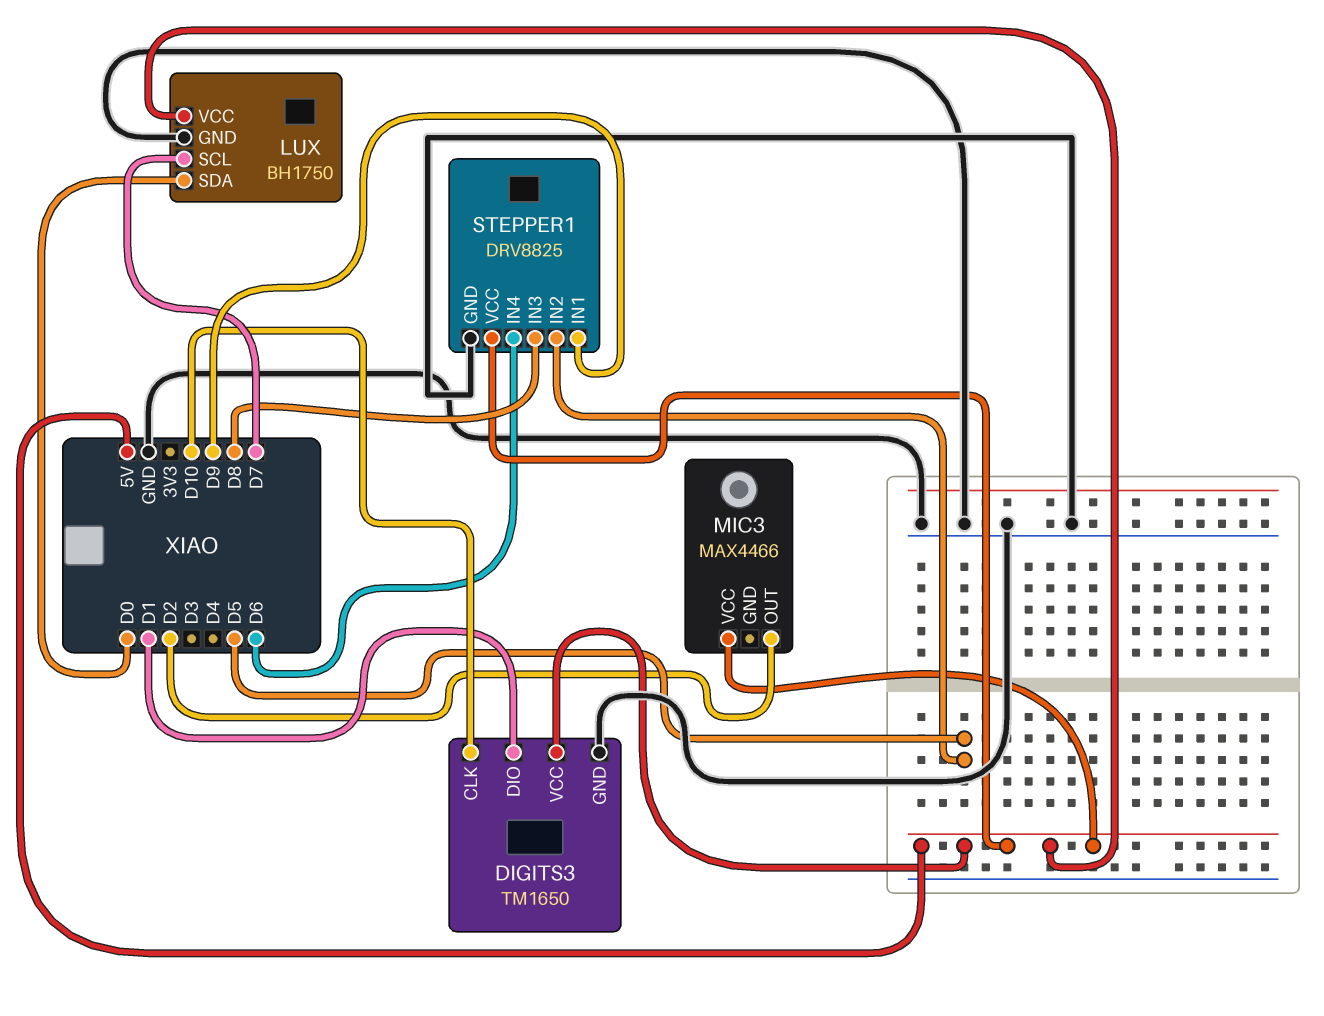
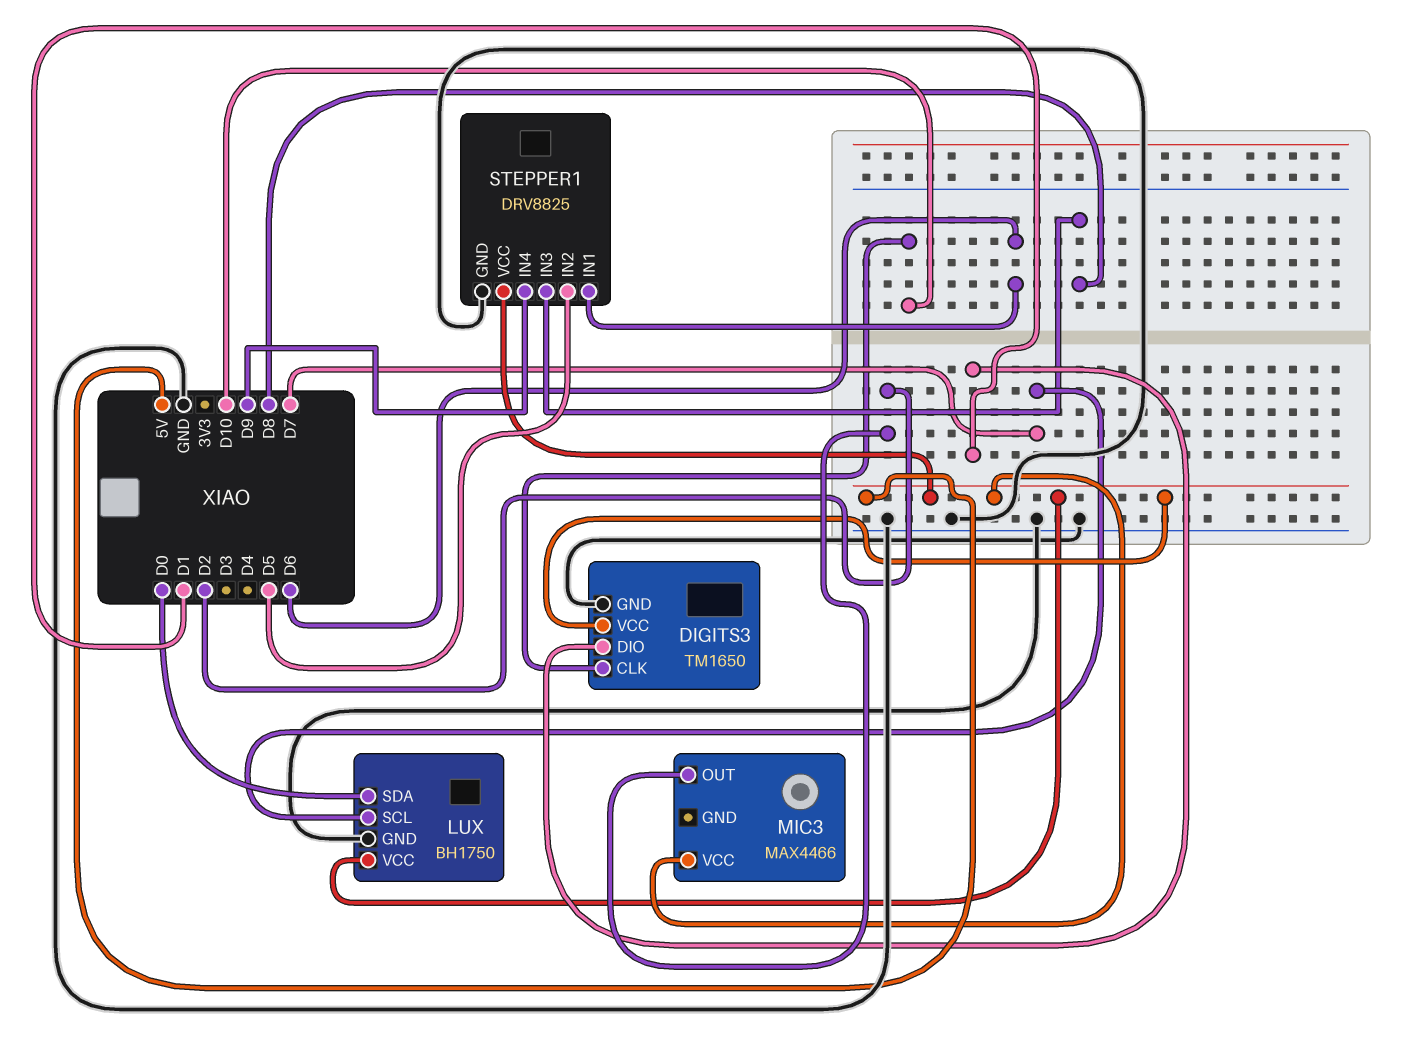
STEPPER1 pin IN1: D9 -> D6
STEPPER1 pin IN4: D6 -> D9

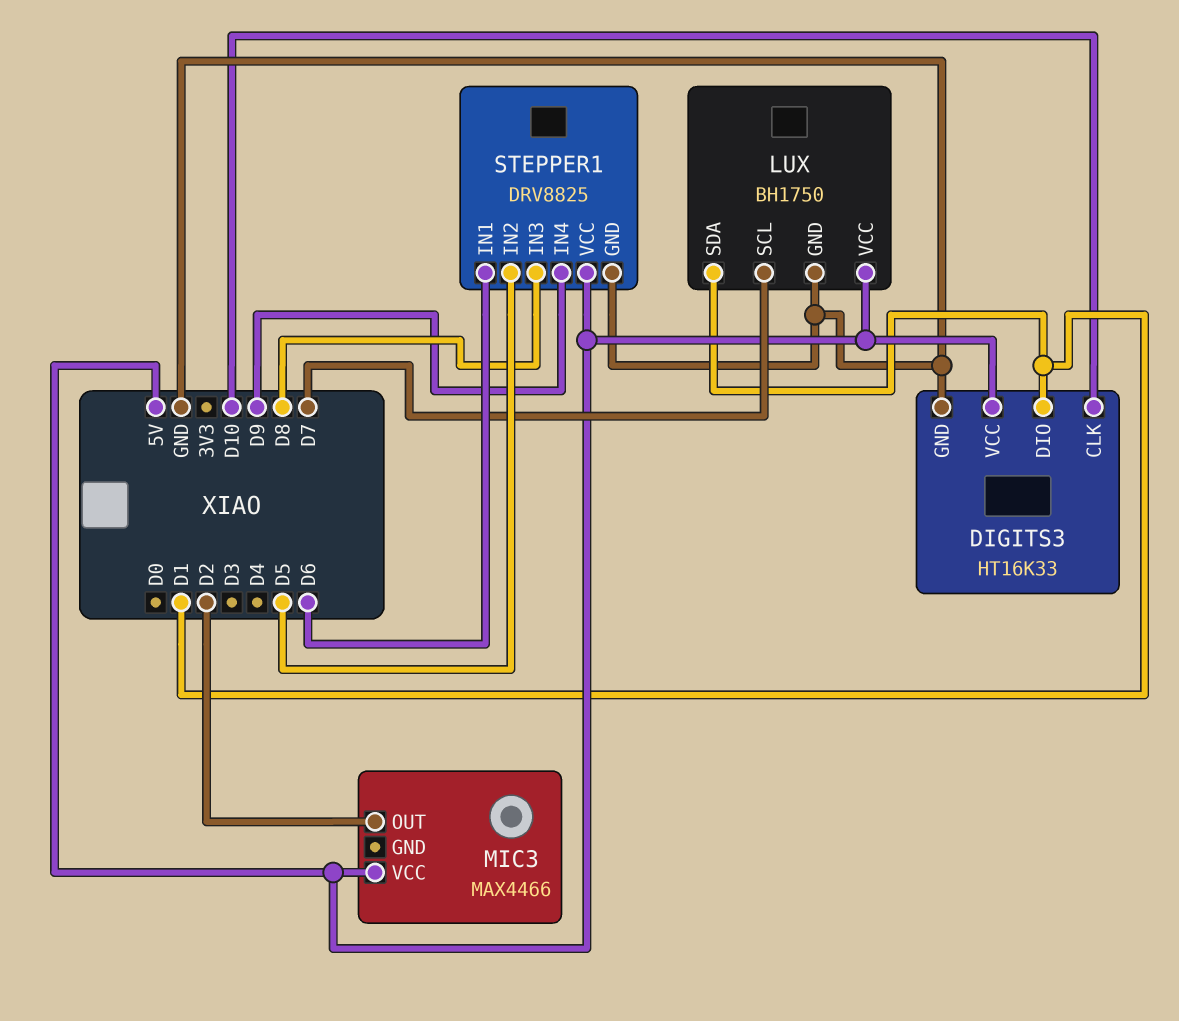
DIGITS3: TM1650 -> HT16K33
LUX pin SDA: D0 -> D1

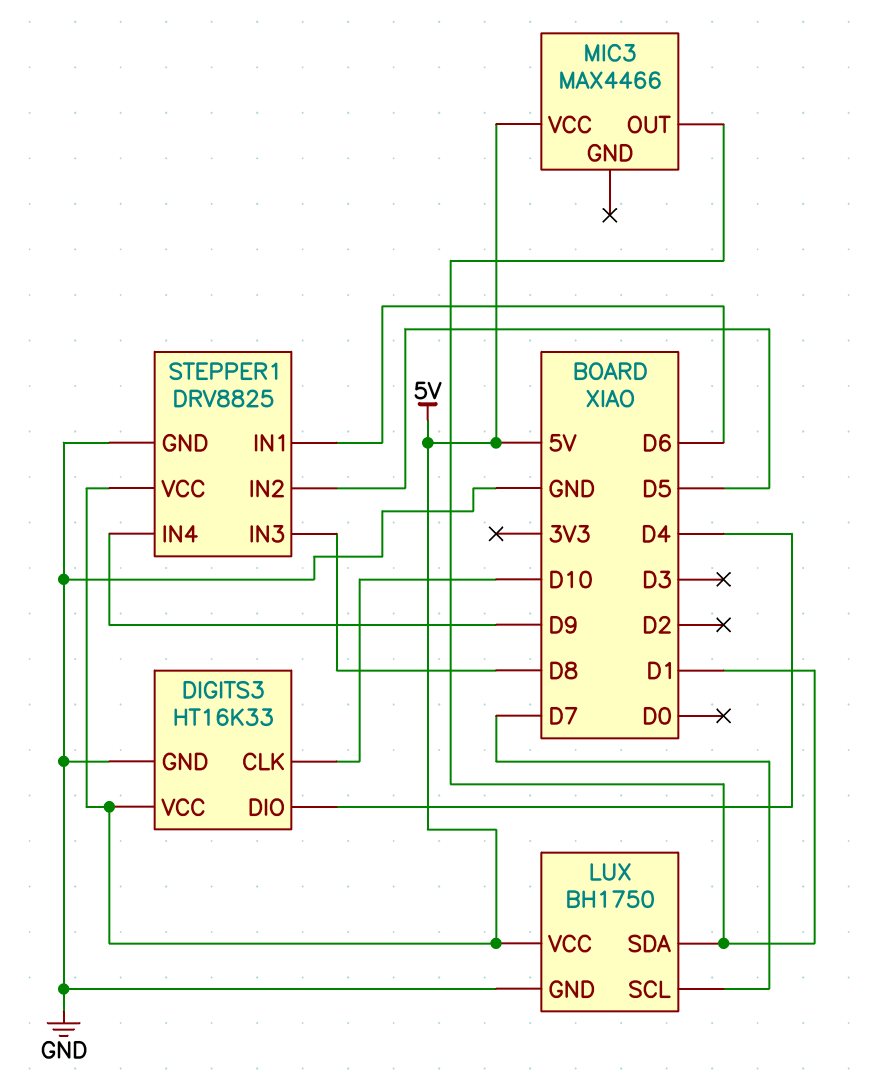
DIGITS3 pin DIO: D1 -> D4
MIC3 pin OUT: D2 -> D1

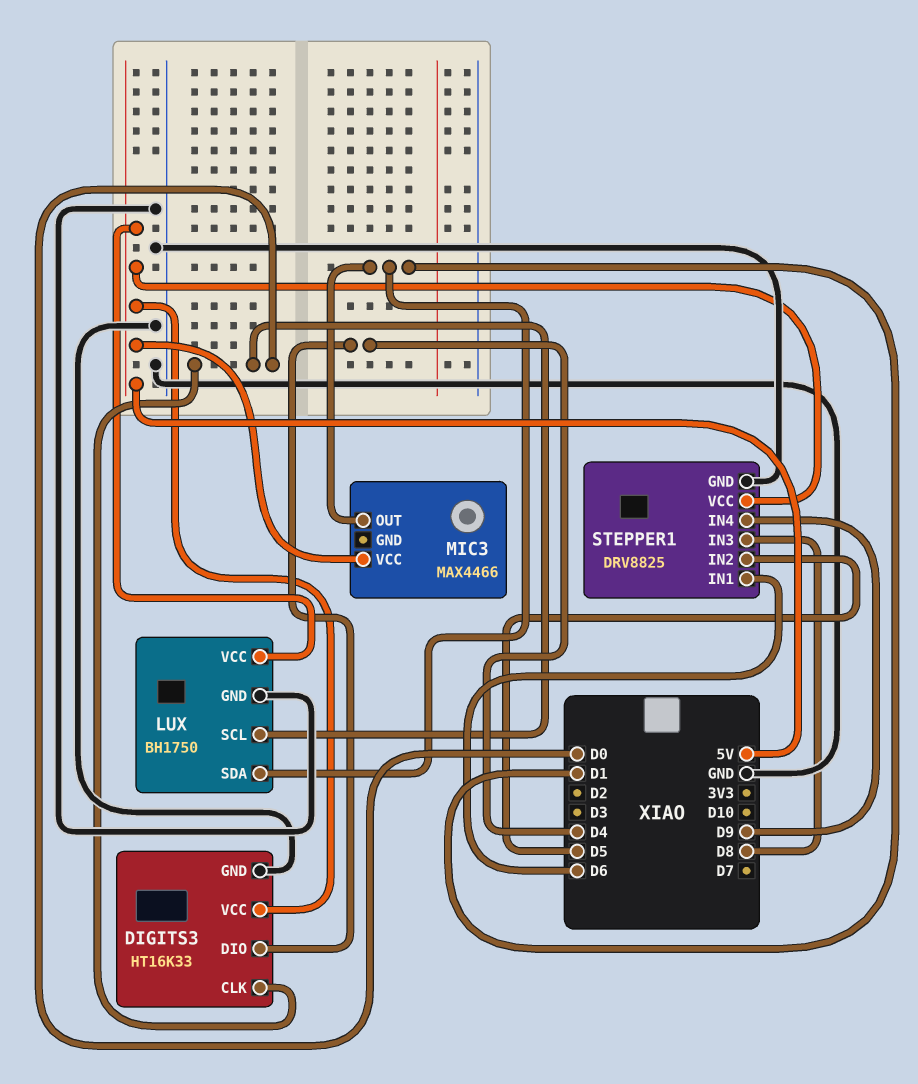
DIGITS3 pin CLK: D10 -> D0
LUX pin SCL: D7 -> D0

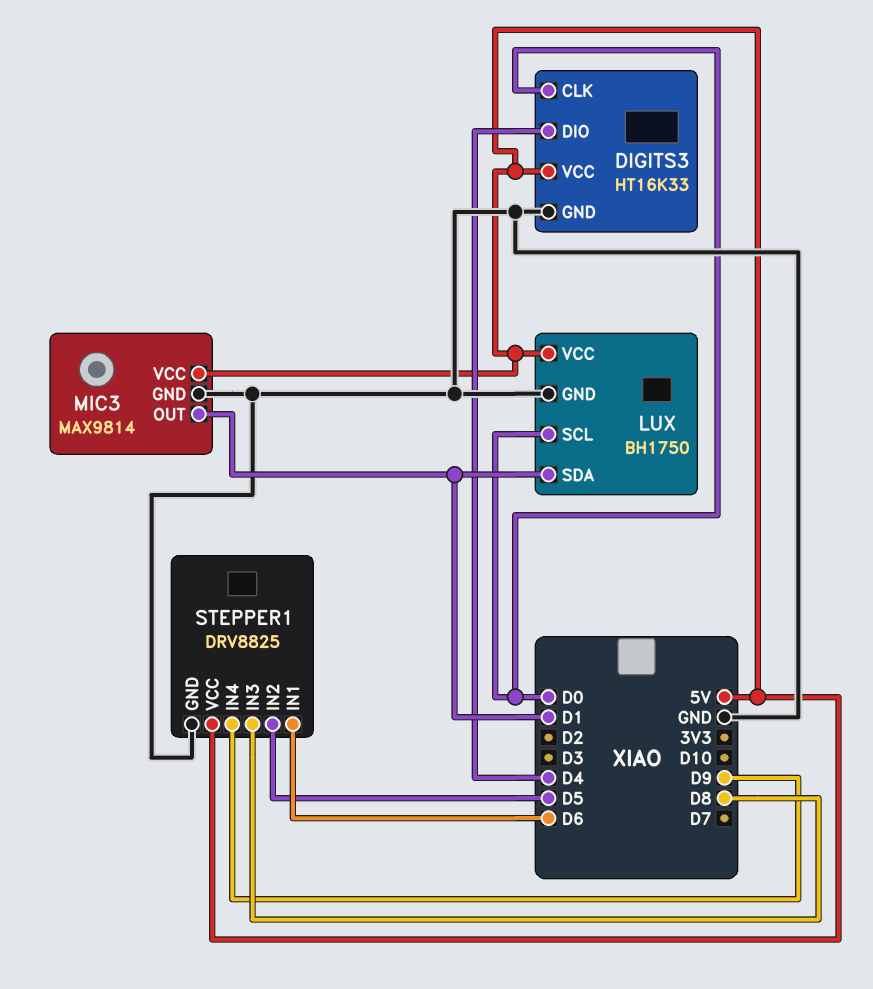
MIC3: MAX4466 -> MAX9814
MIC3 pin GND: none -> GND

